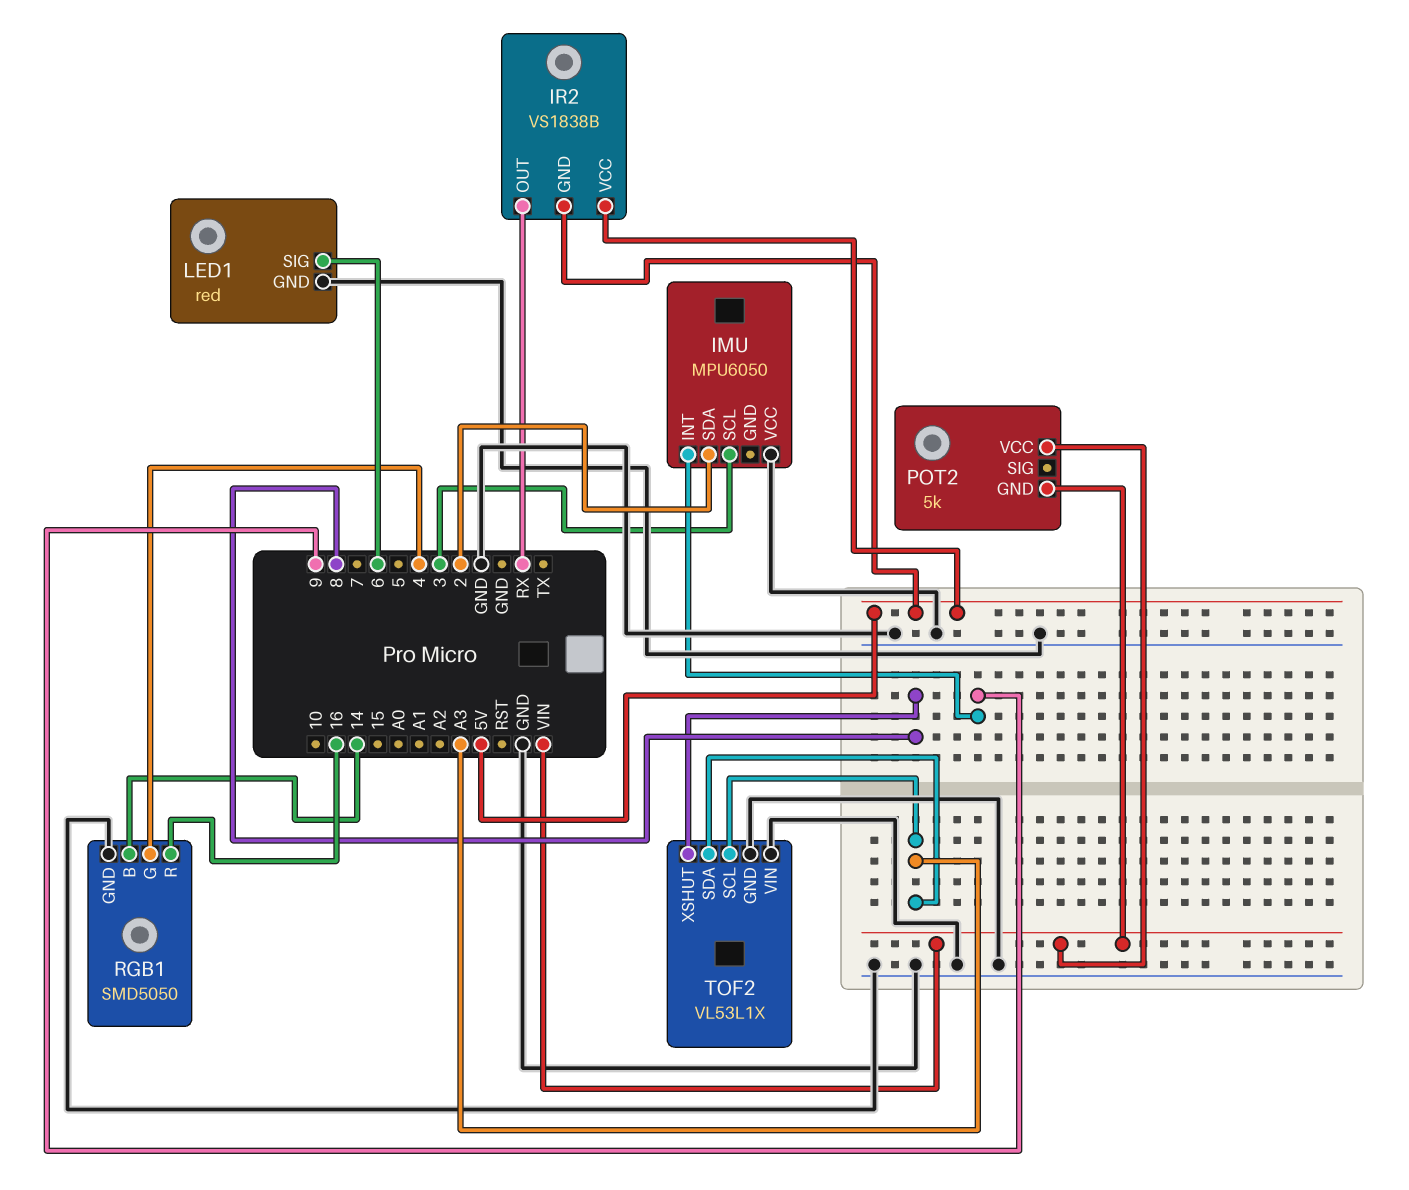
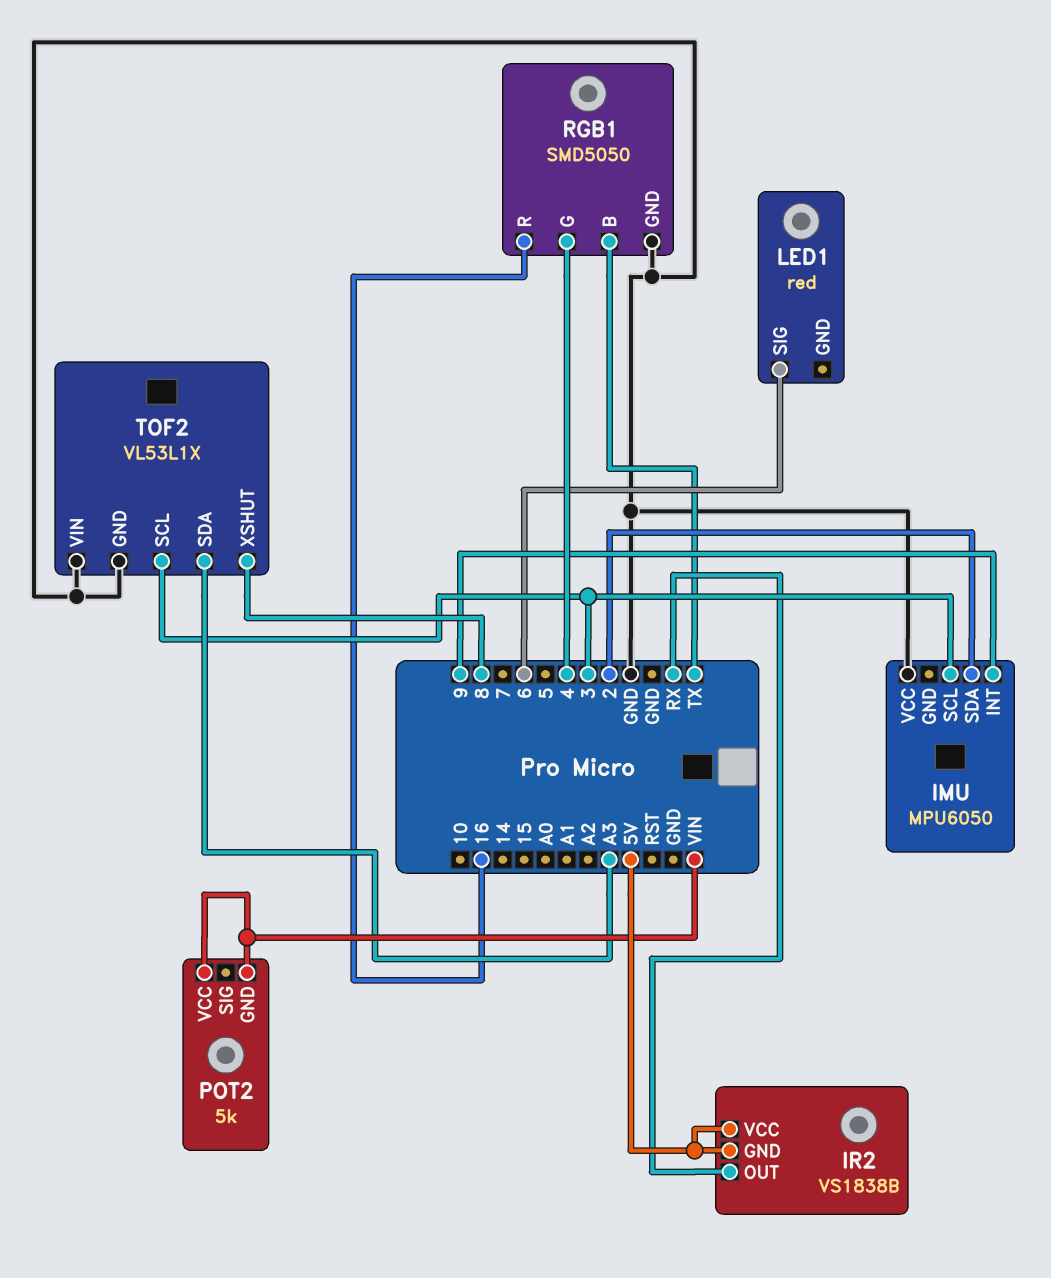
LED1 pin GND: GND -> none
RGB1 pin B: 14 -> TX
TOF2 pin SCL: A3 -> 3

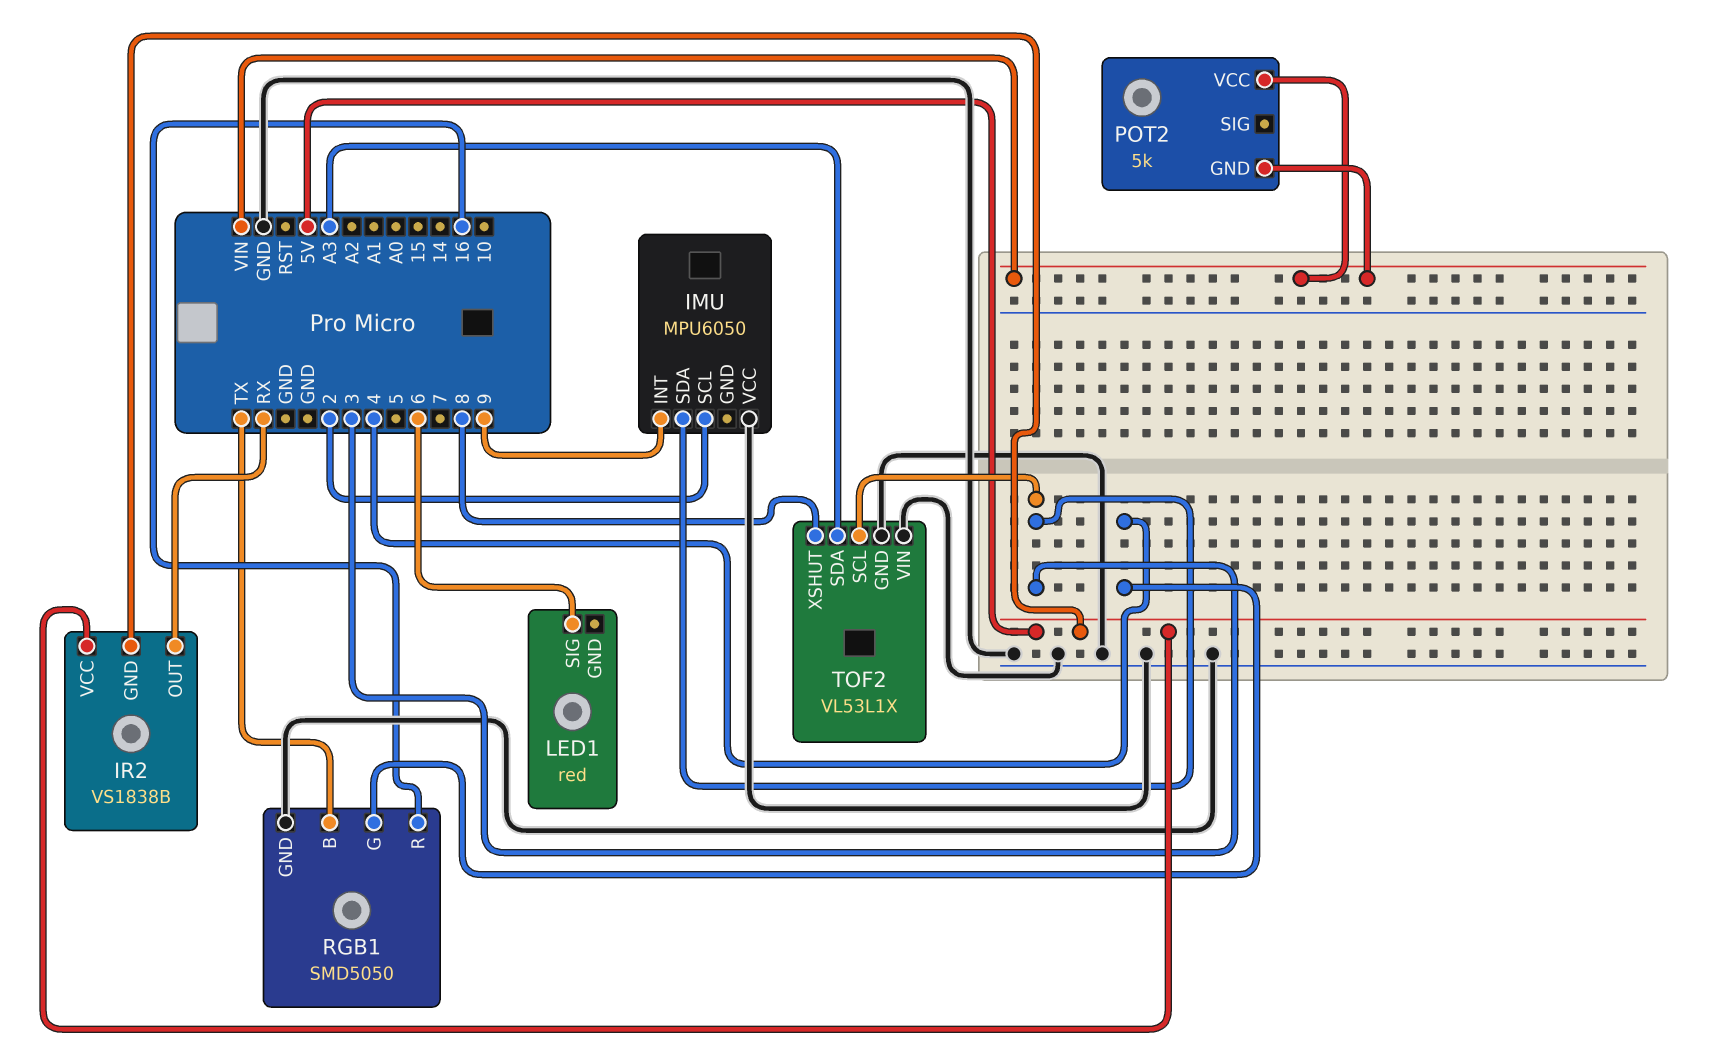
IMU pin SCL: 3 -> 2
IMU pin SDA: 2 -> 3

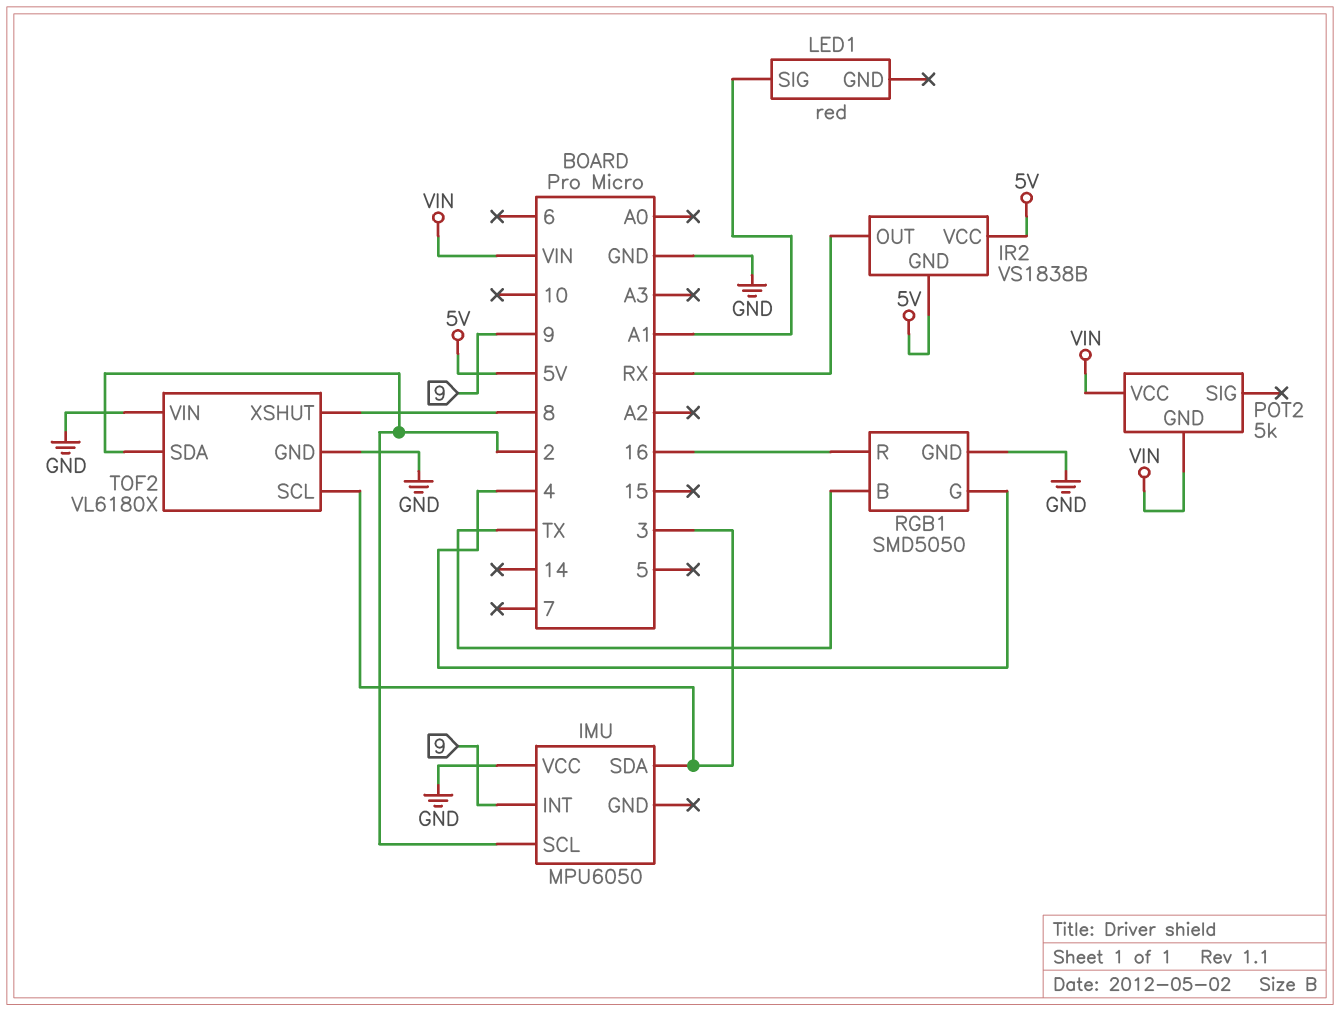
LED1 pin SIG: 6 -> A1
TOF2: VL53L1X -> VL6180X
TOF2 pin SDA: A3 -> 2

